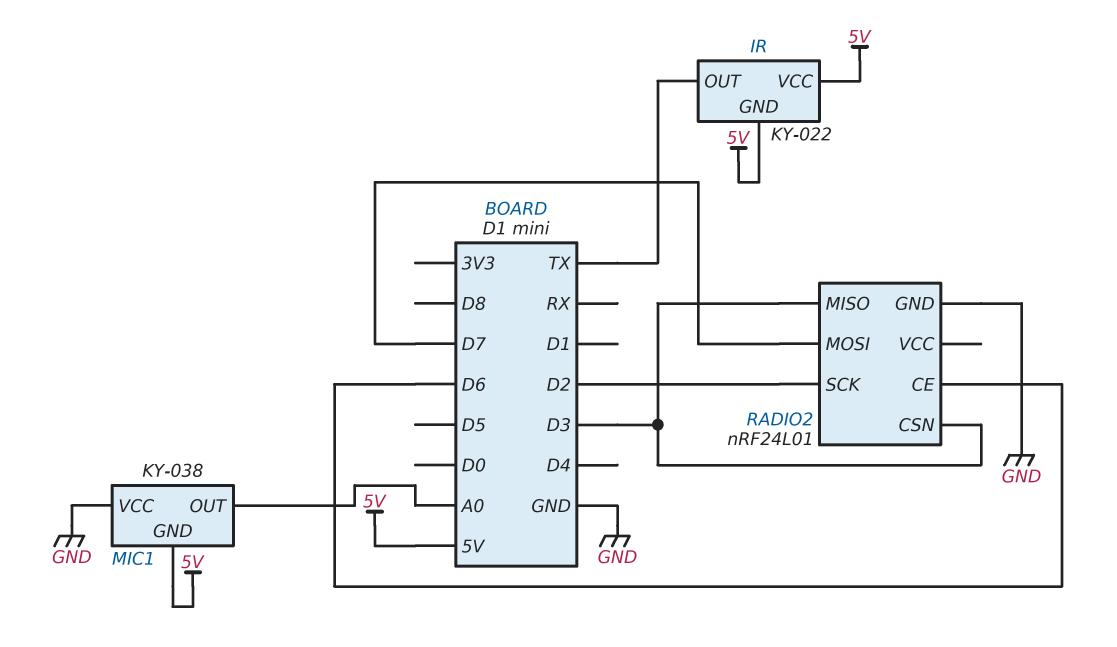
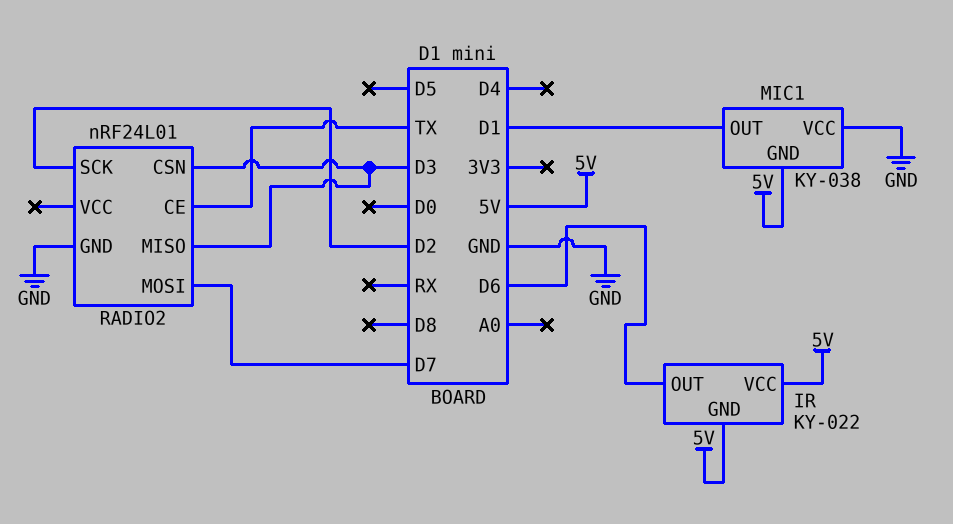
IR pin OUT: TX -> D6
MIC1 pin OUT: A0 -> D1
RADIO2 pin CE: D6 -> TX

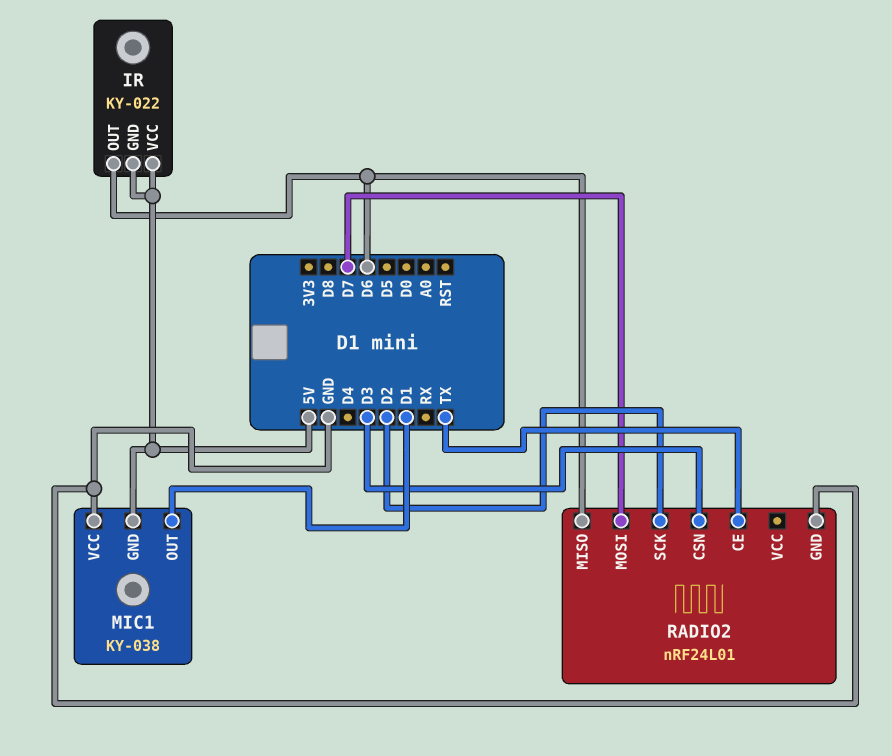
RADIO2 pin MISO: D3 -> D6

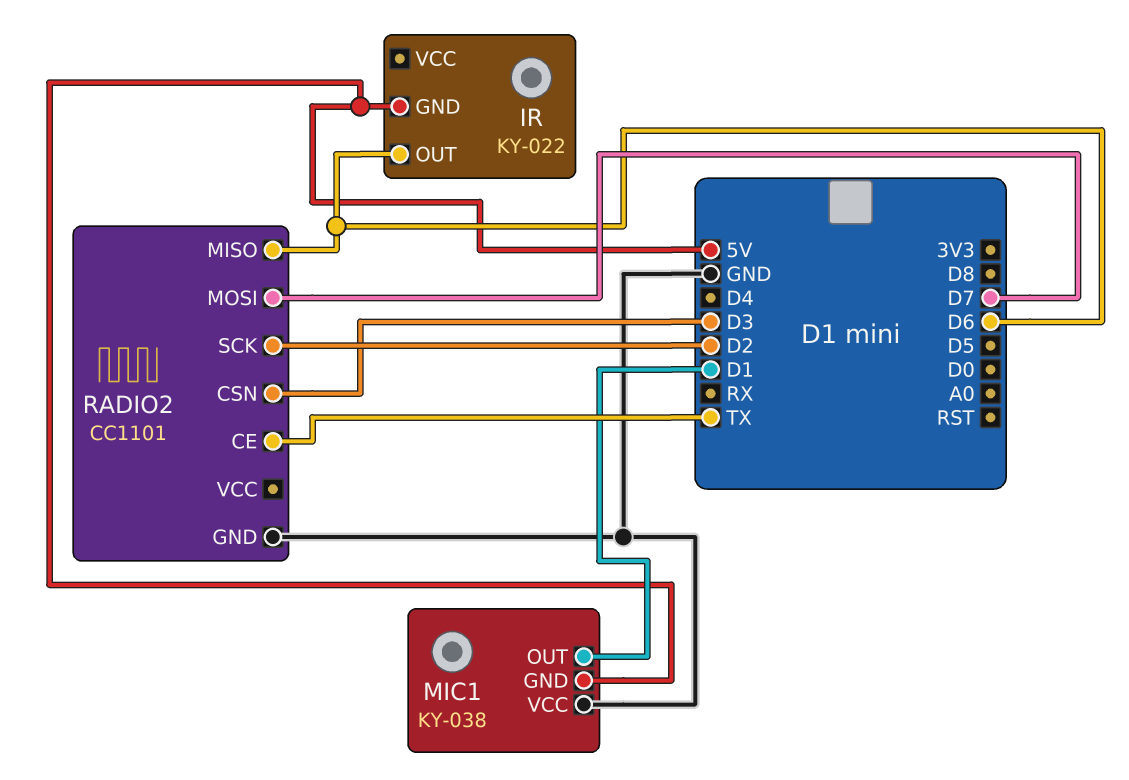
IR pin VCC: 5V -> none
RADIO2: nRF24L01 -> CC1101

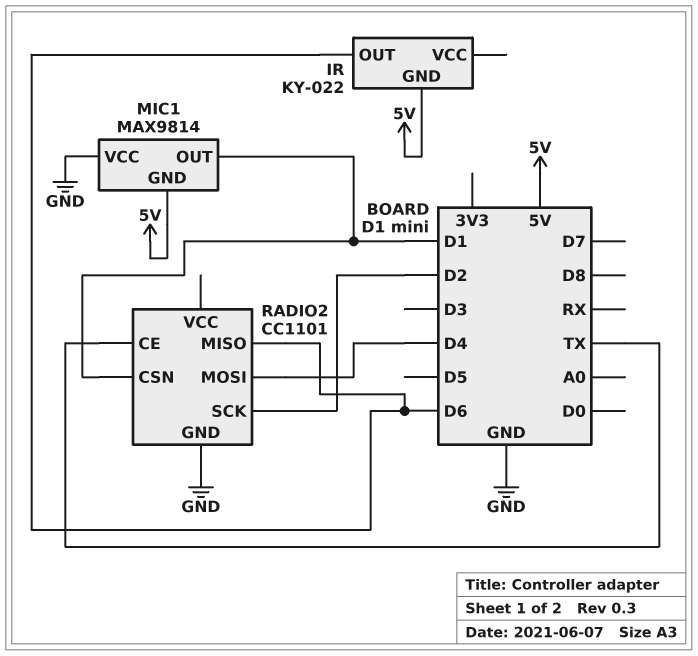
MIC1: KY-038 -> MAX9814
RADIO2 pin CSN: D3 -> D1
RADIO2 pin MOSI: D7 -> D4

